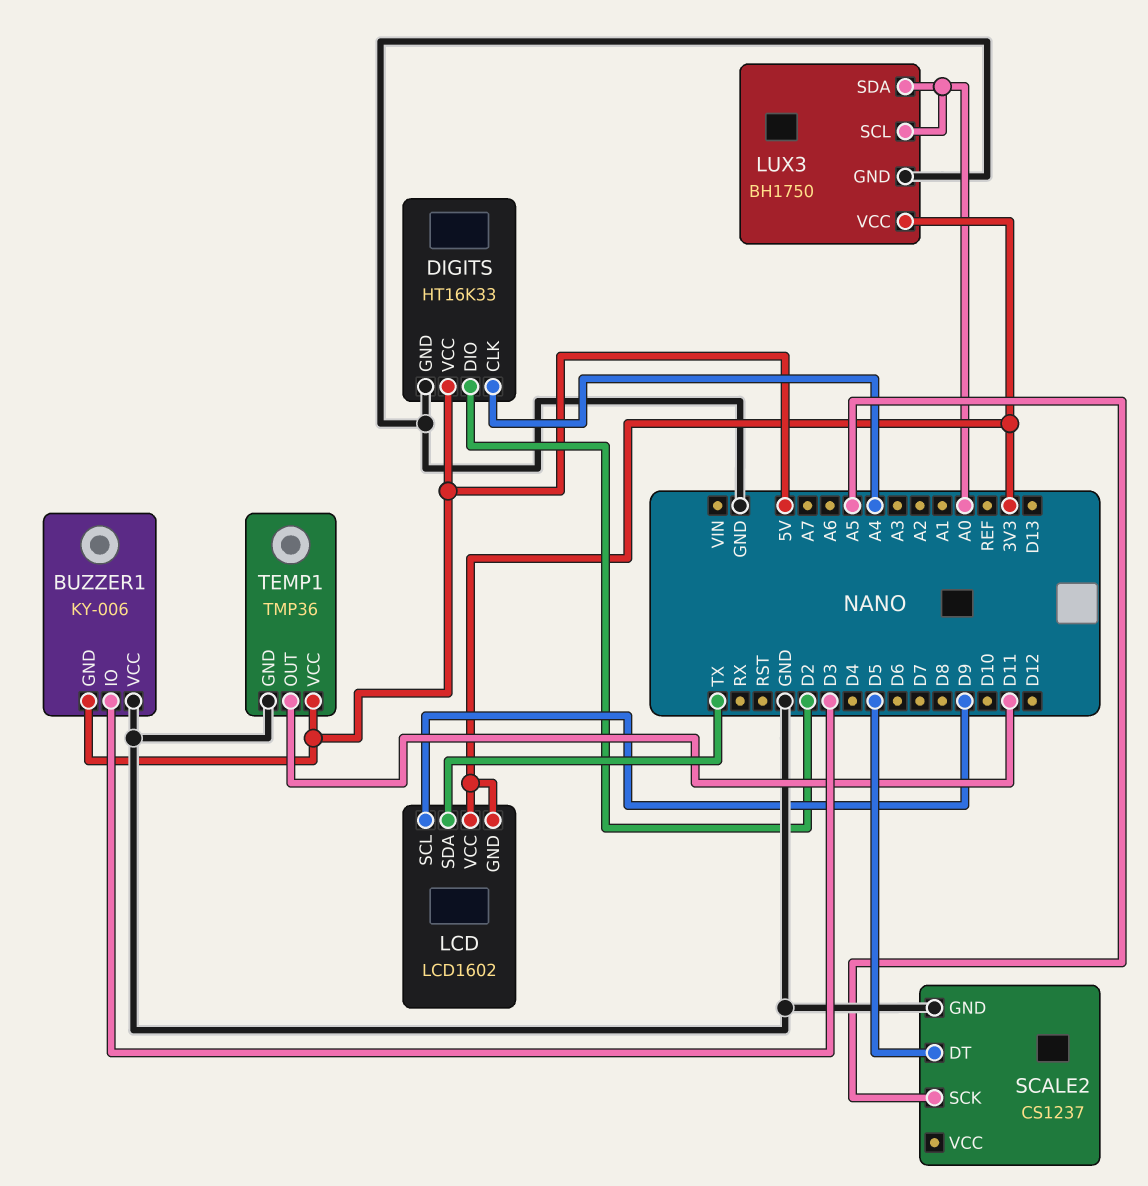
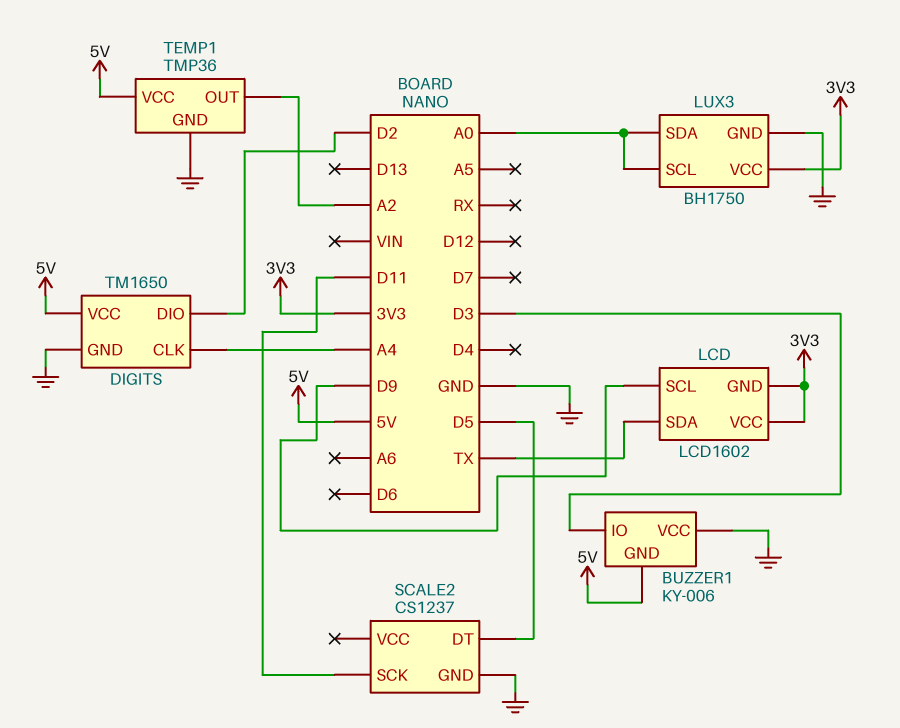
DIGITS: HT16K33 -> TM1650
SCALE2 pin SCK: A5 -> D11
TEMP1 pin OUT: D11 -> A2

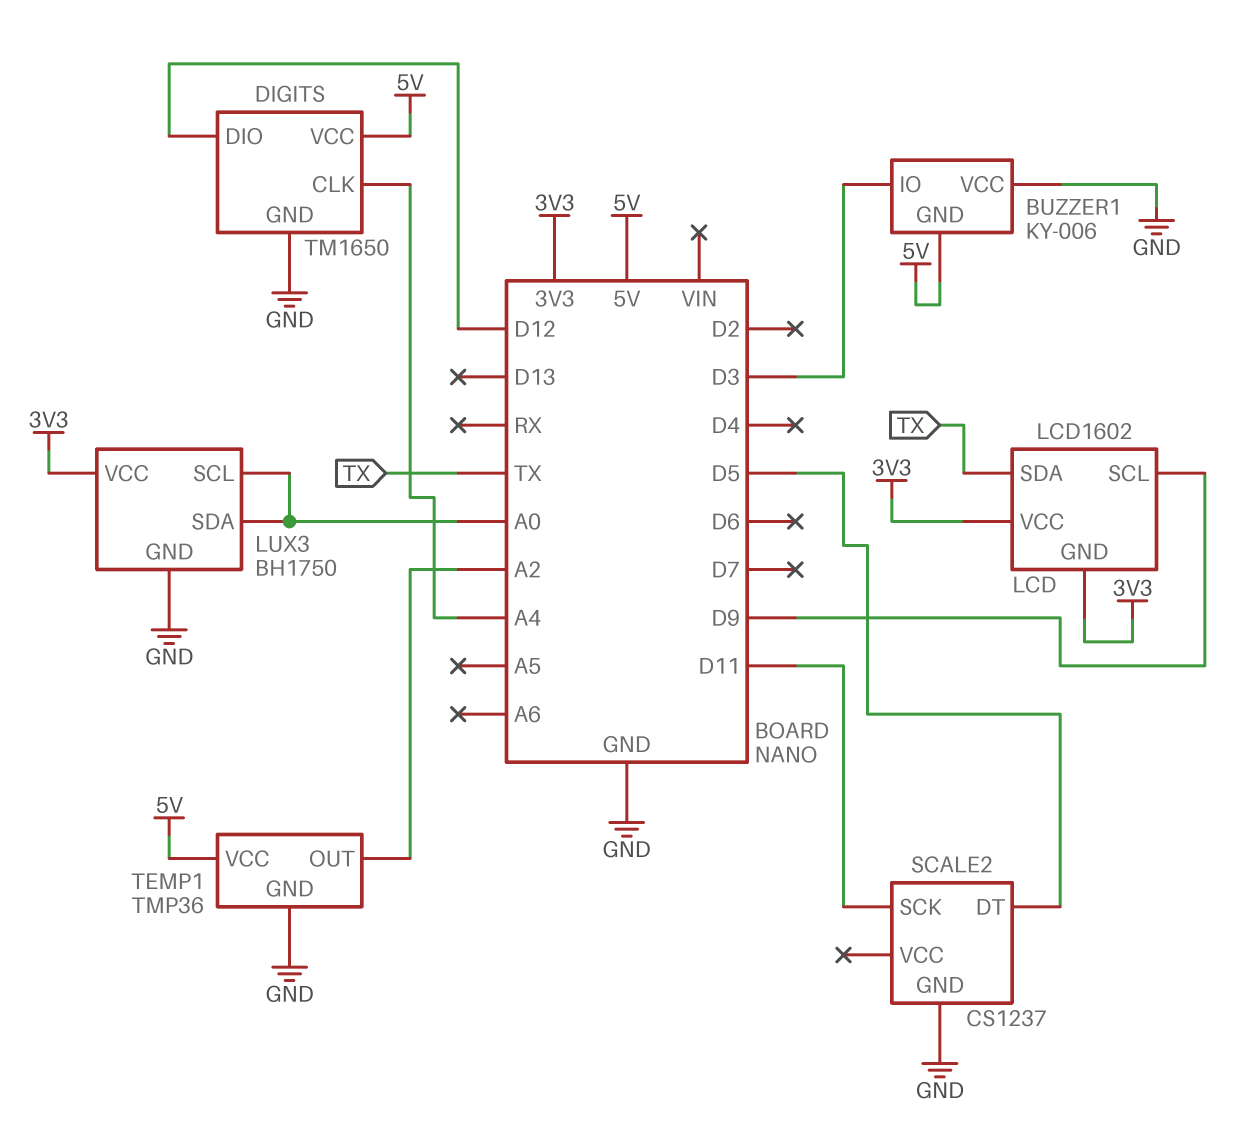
DIGITS pin DIO: D2 -> D12

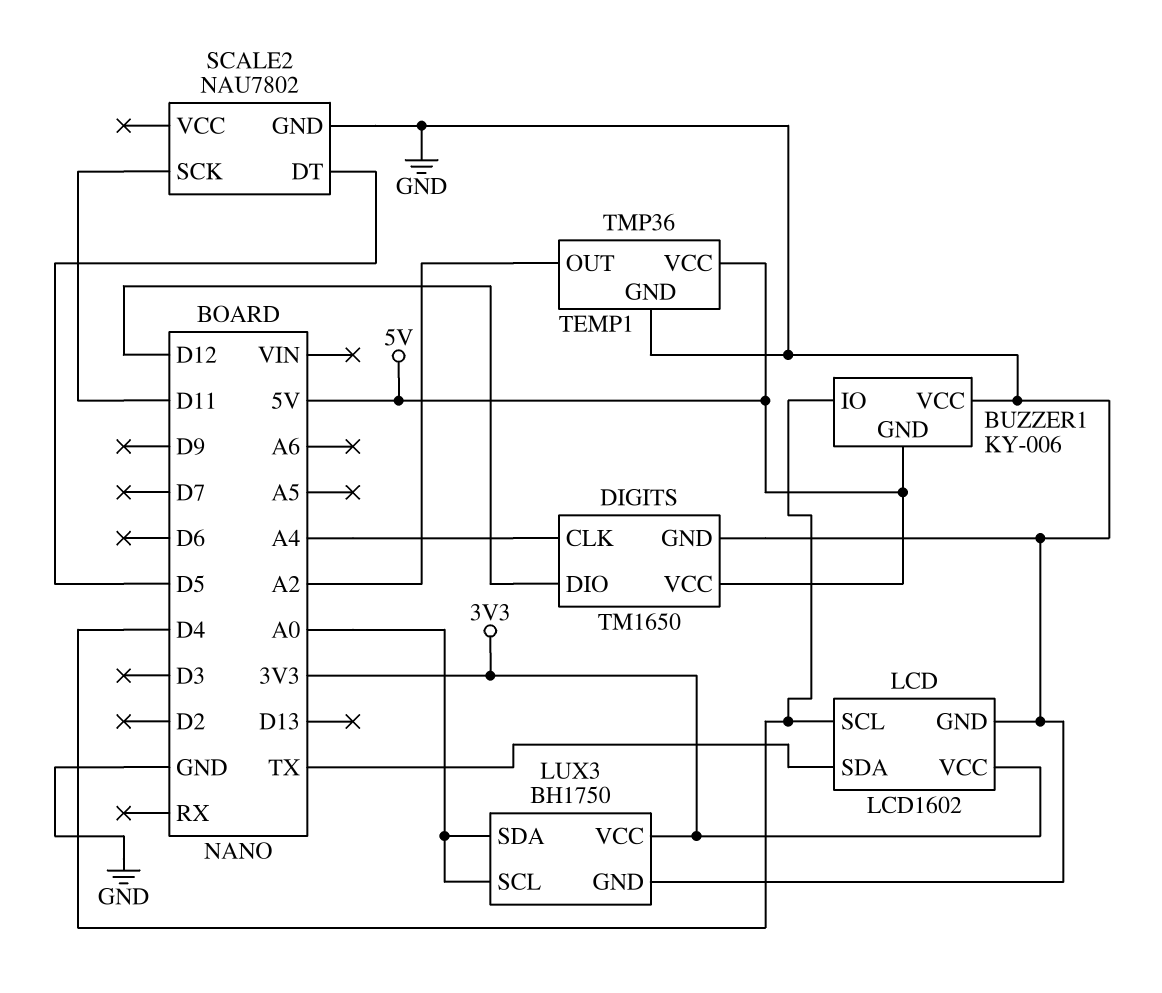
BUZZER1 pin IO: D3 -> D4
LCD pin GND: 3V3 -> GND
LCD pin SCL: D9 -> D4
SCALE2: CS1237 -> NAU7802

